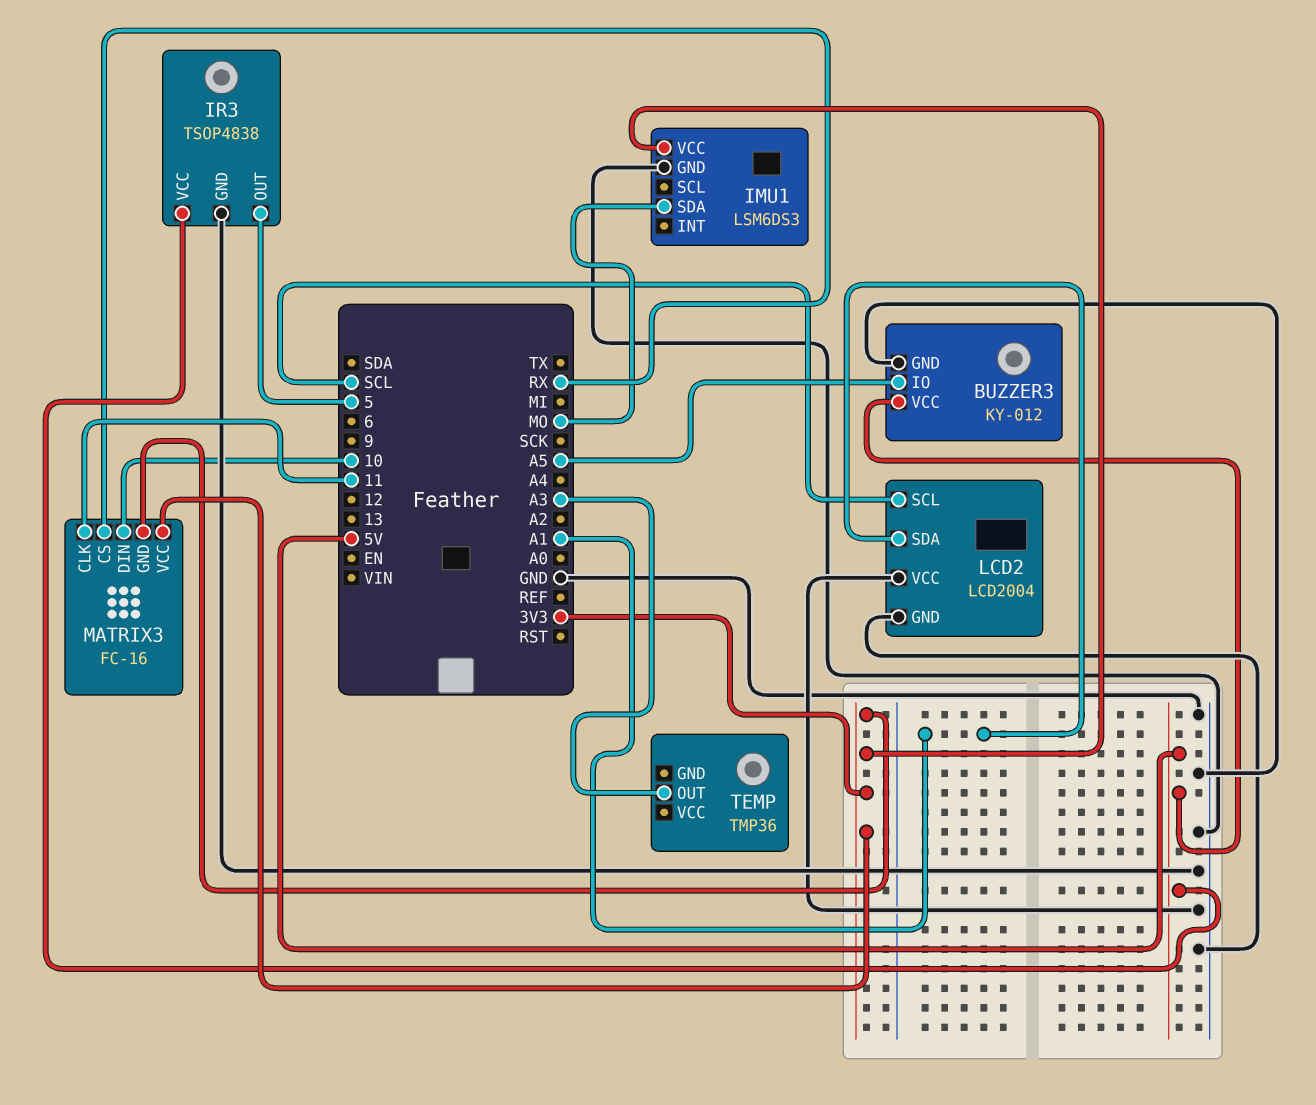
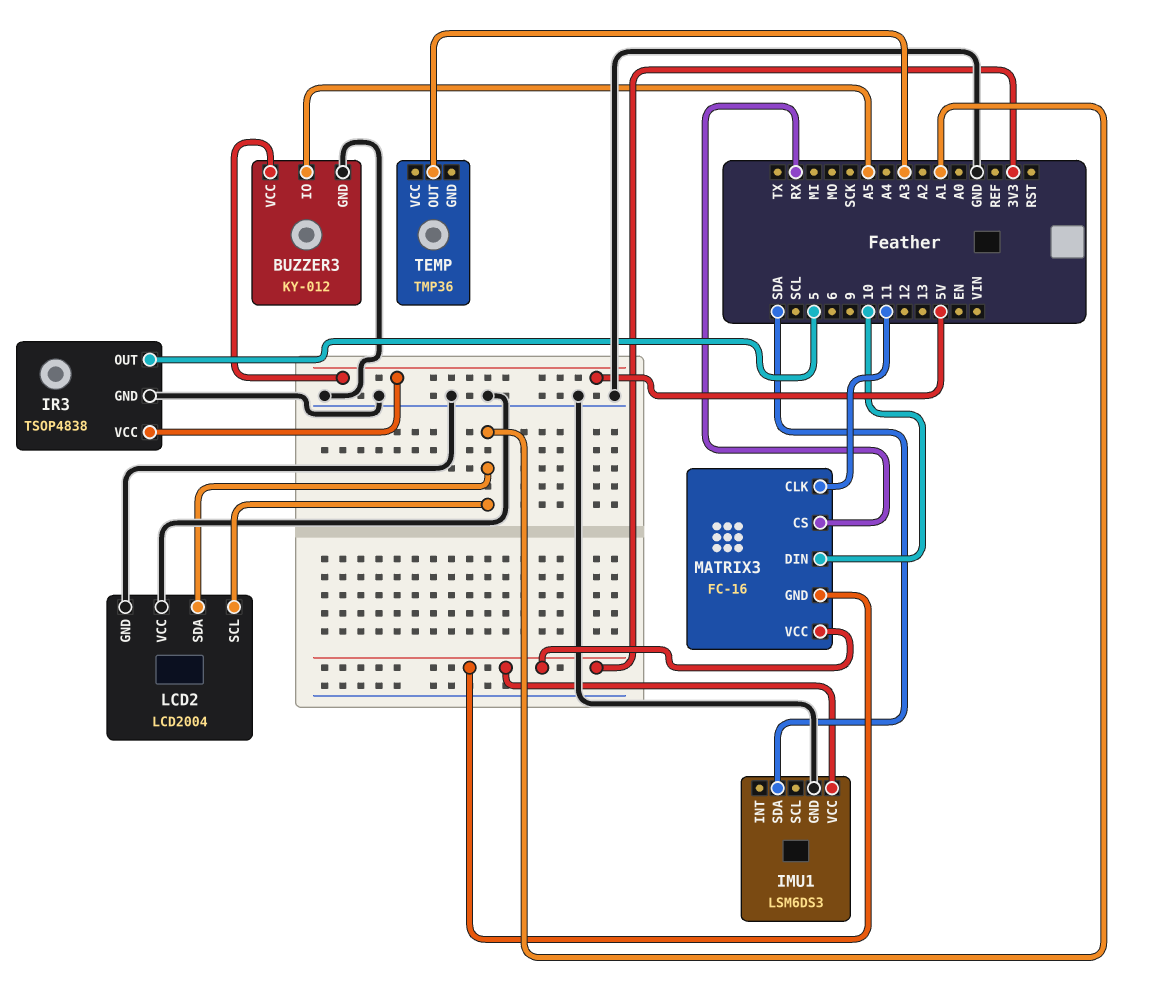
IMU1 pin SDA: MO -> SDA
LCD2 pin SCL: SCL -> A1

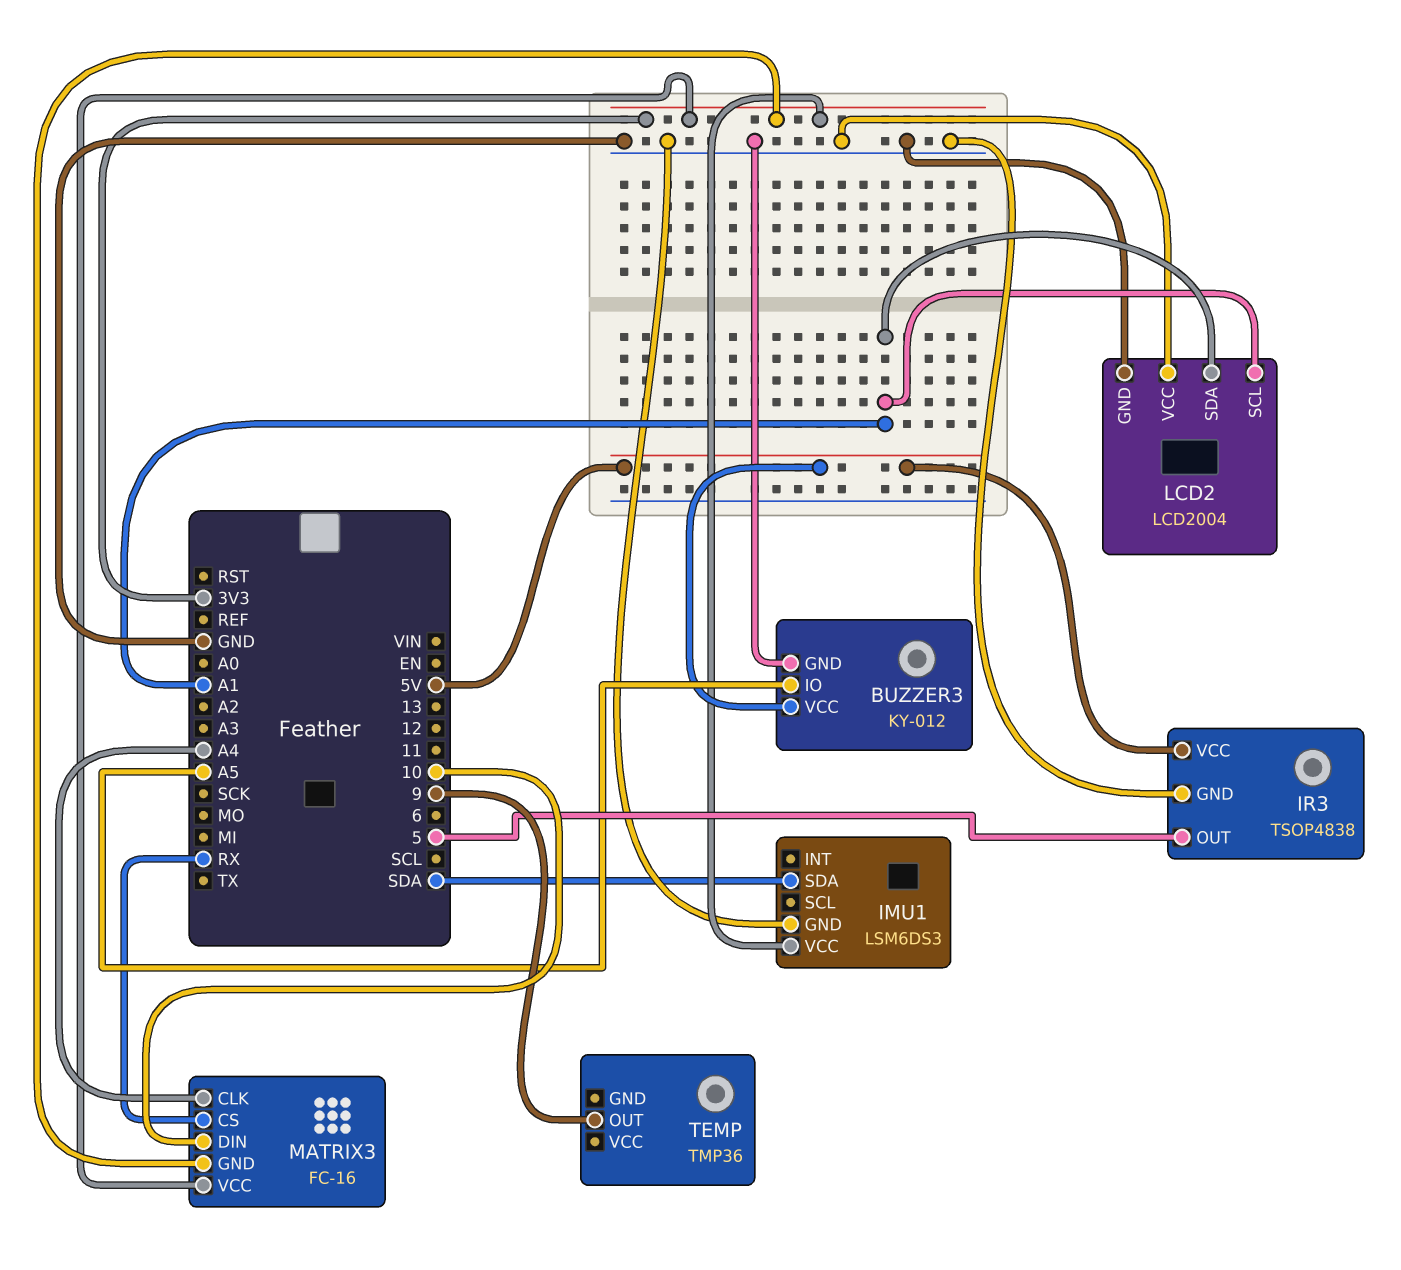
MATRIX3 pin CLK: 11 -> A4
TEMP pin OUT: A3 -> 9

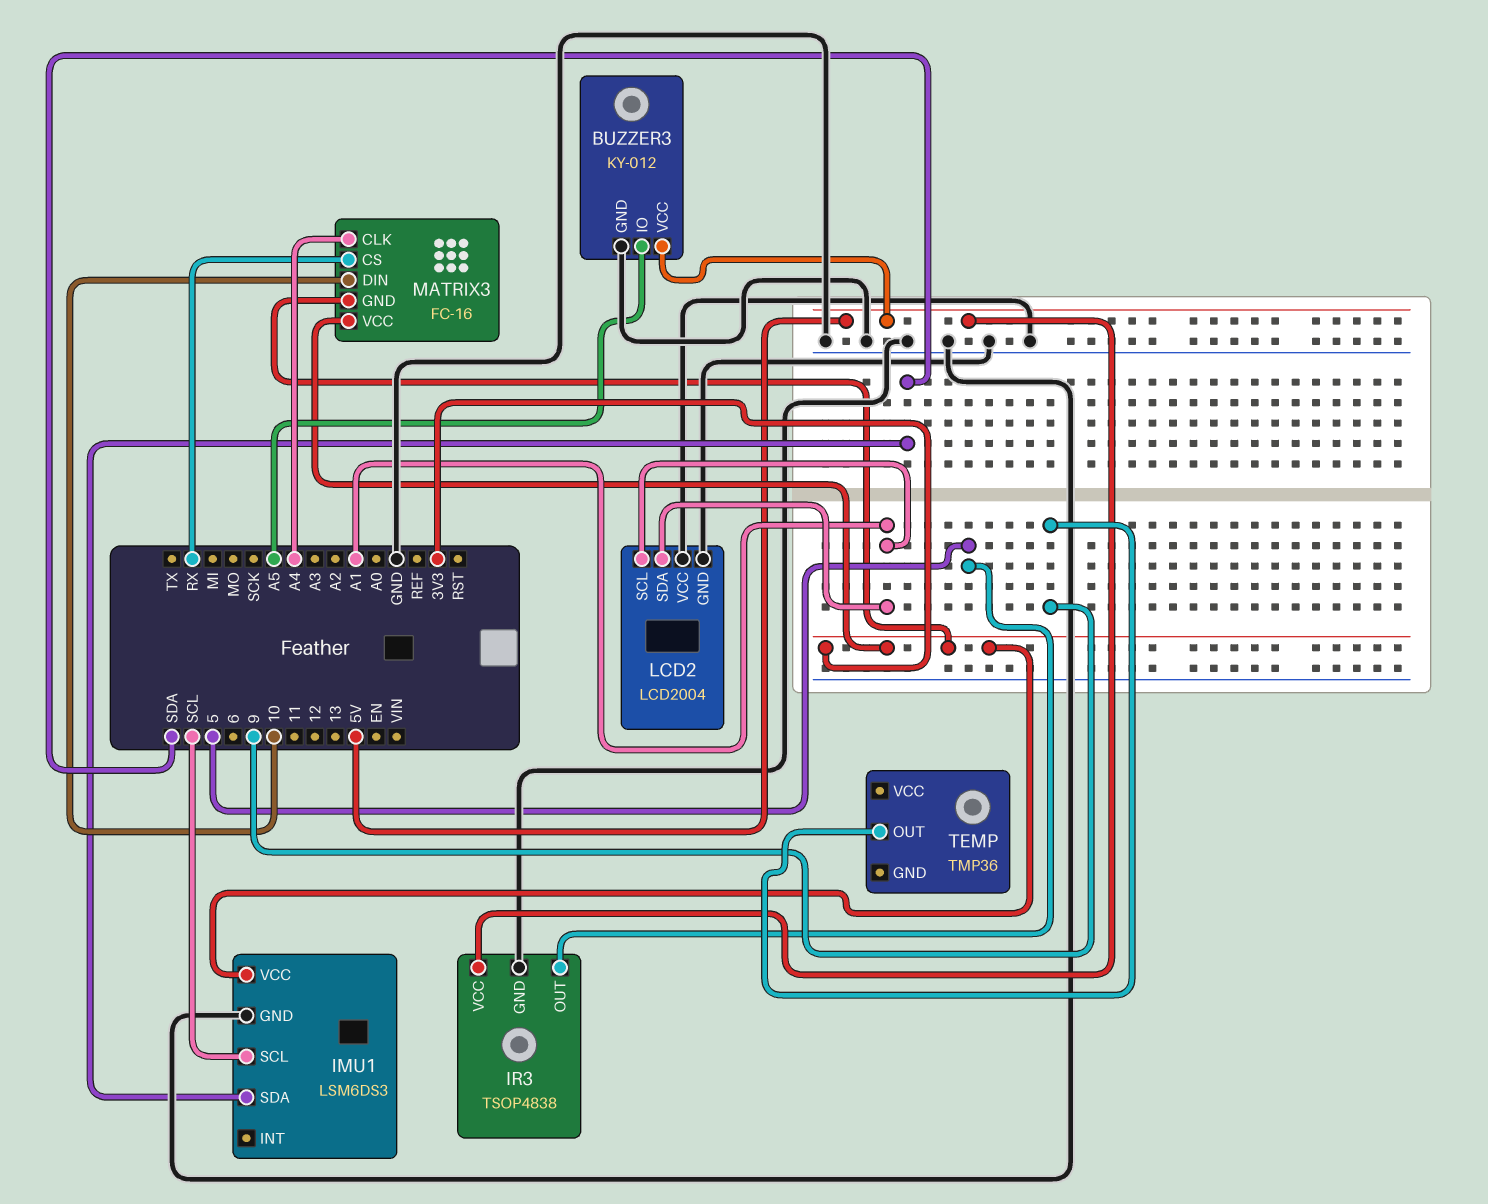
IMU1 pin SCL: none -> SCL

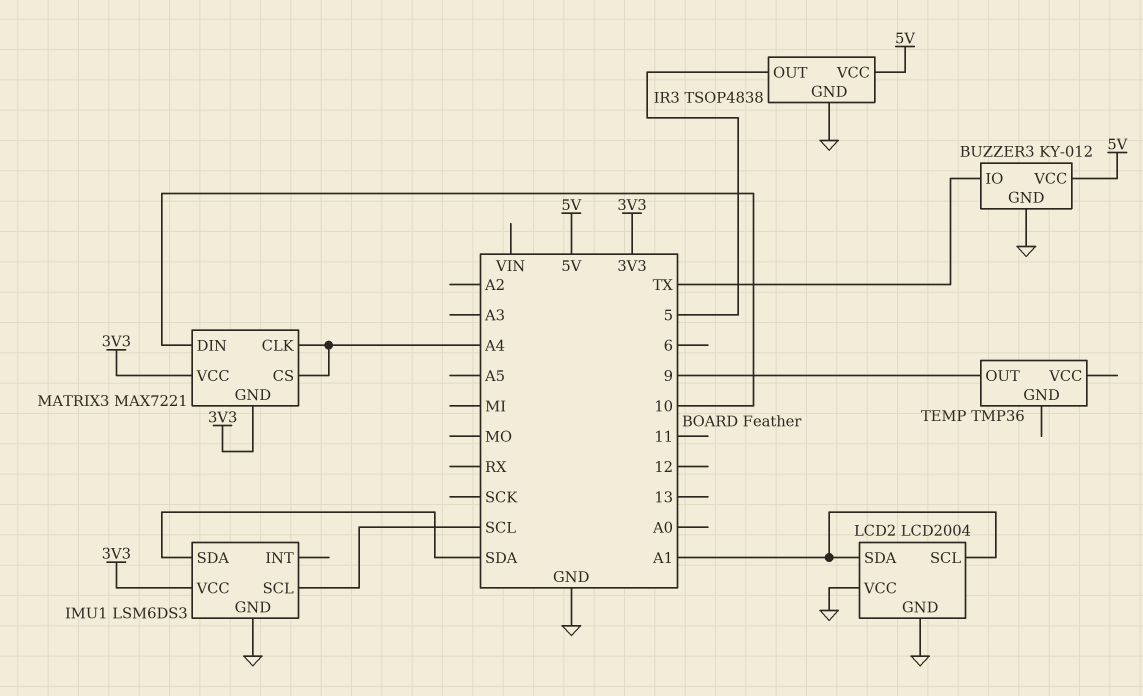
BUZZER3 pin IO: A5 -> TX
MATRIX3: FC-16 -> MAX7221
MATRIX3 pin CS: RX -> A4

